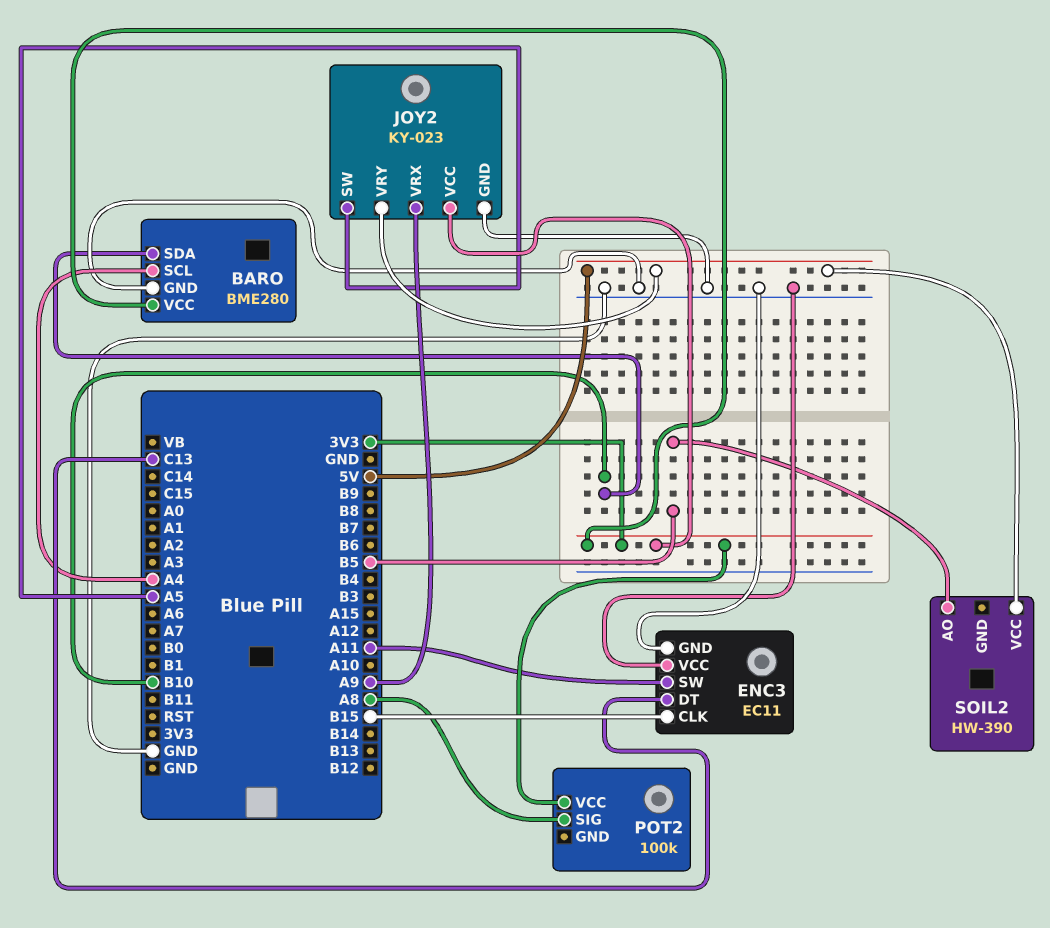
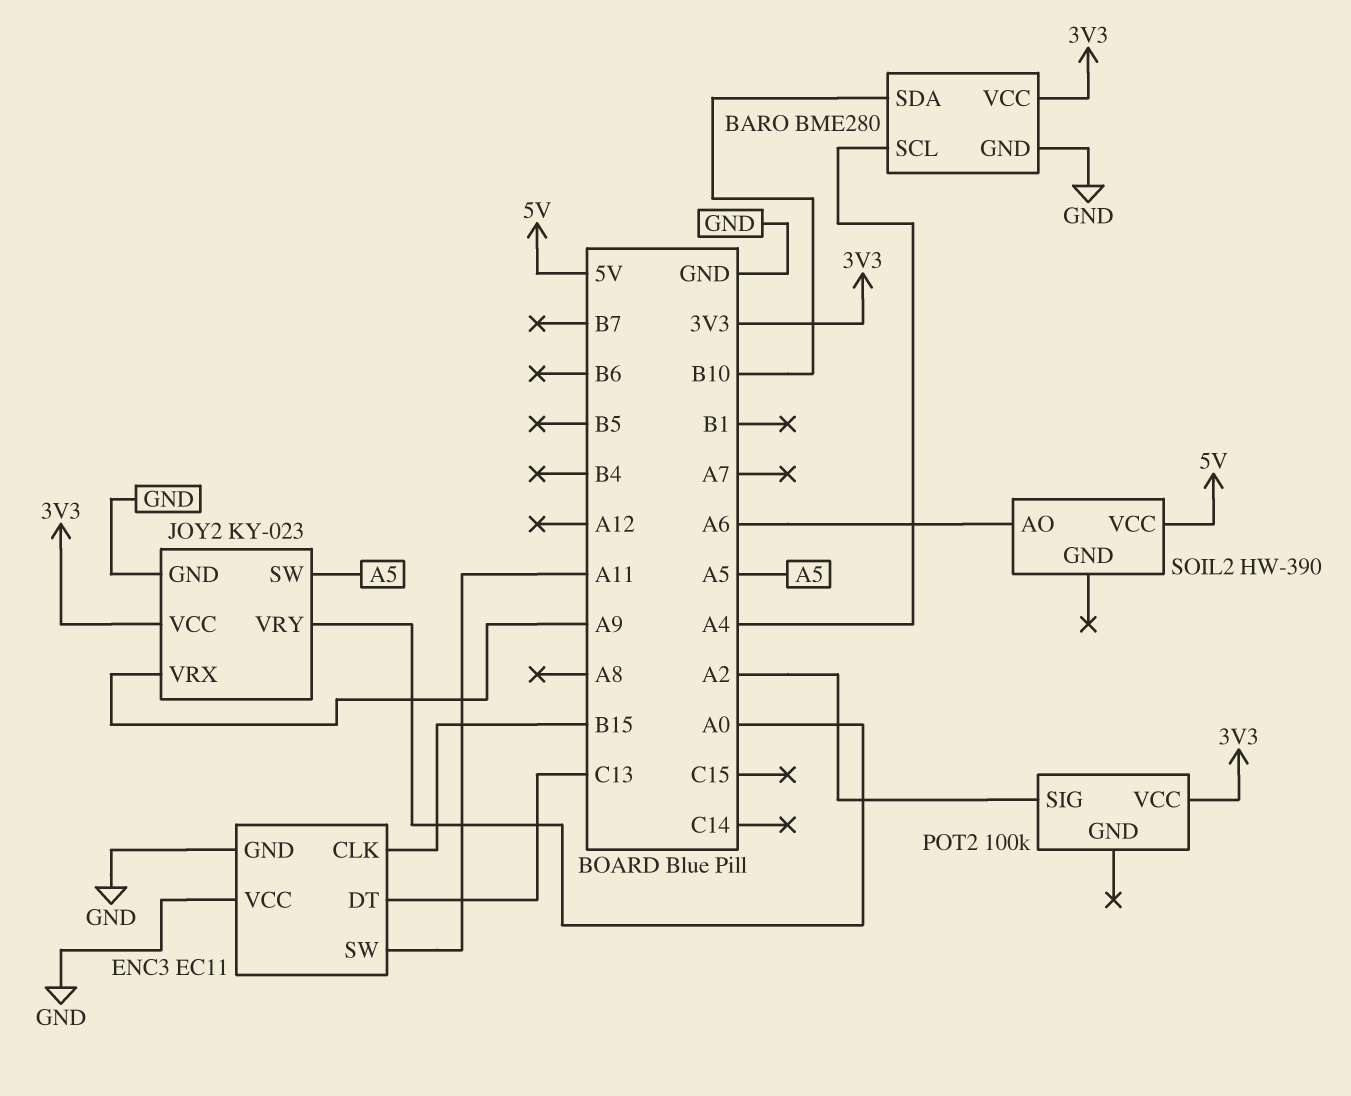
JOY2 pin VRY: 5V -> A0
POT2 pin SIG: A8 -> A2
SOIL2 pin AO: B5 -> A6

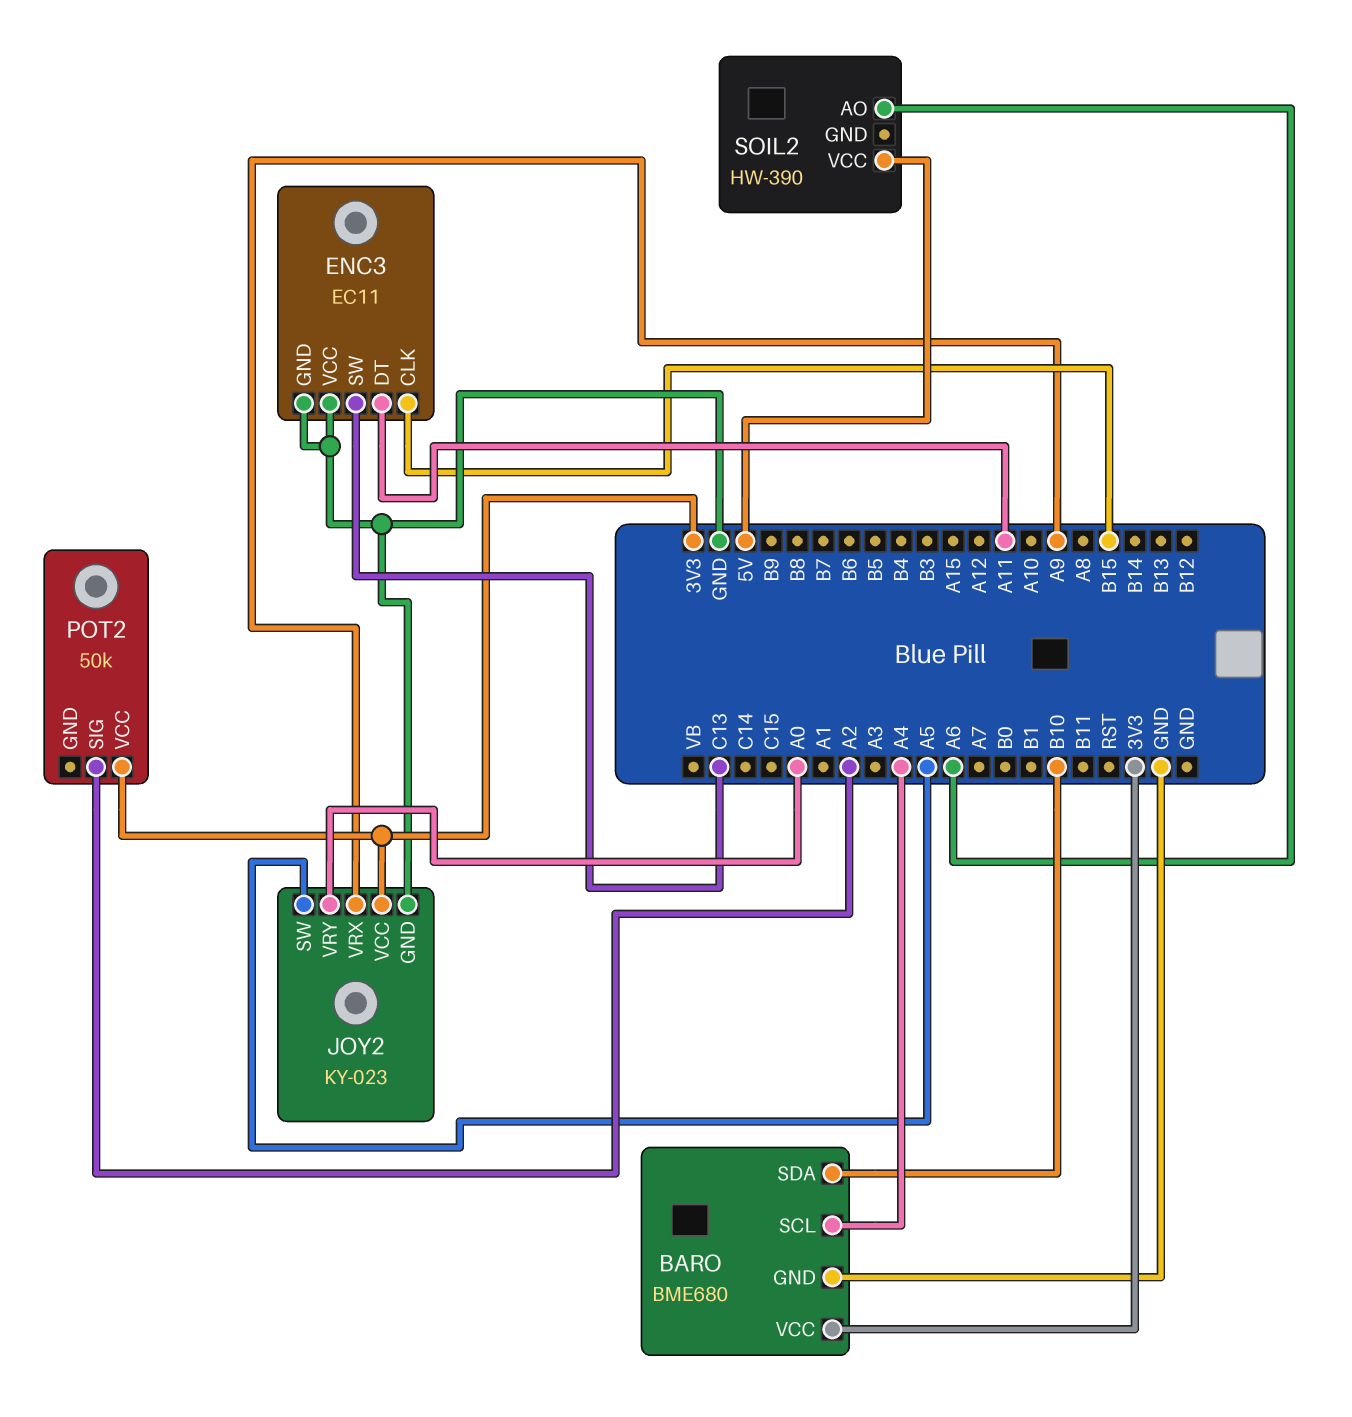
BARO: BME280 -> BME680
ENC3 pin DT: C13 -> A11
ENC3 pin SW: A11 -> C13
POT2: 100k -> 50k

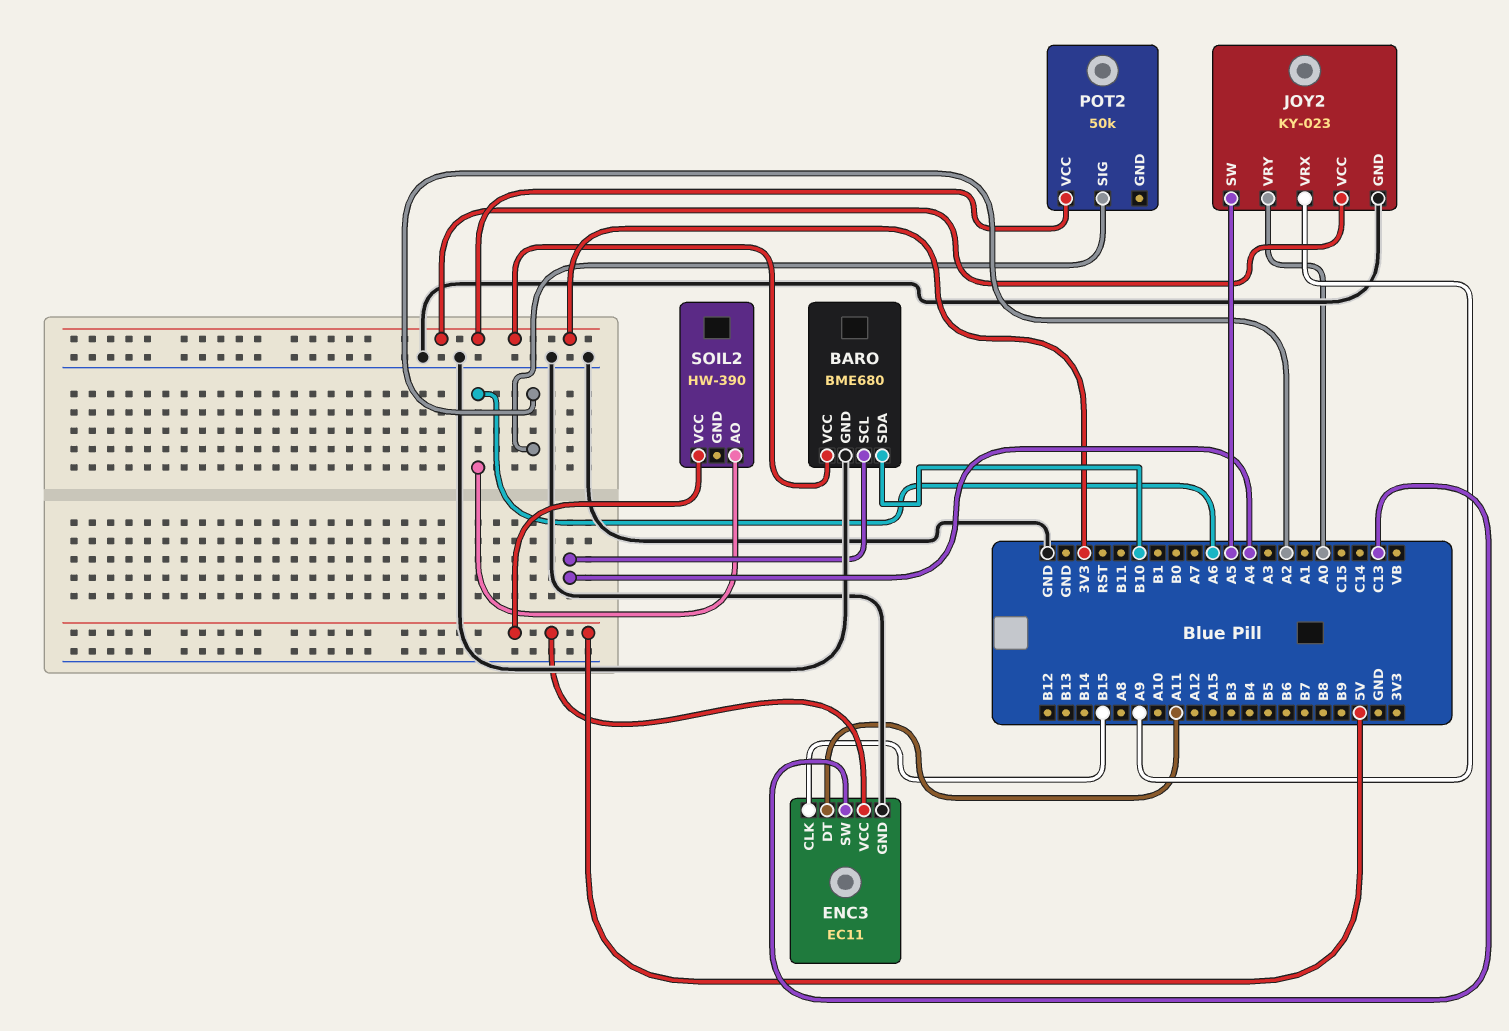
ENC3 pin VCC: GND -> 5V

